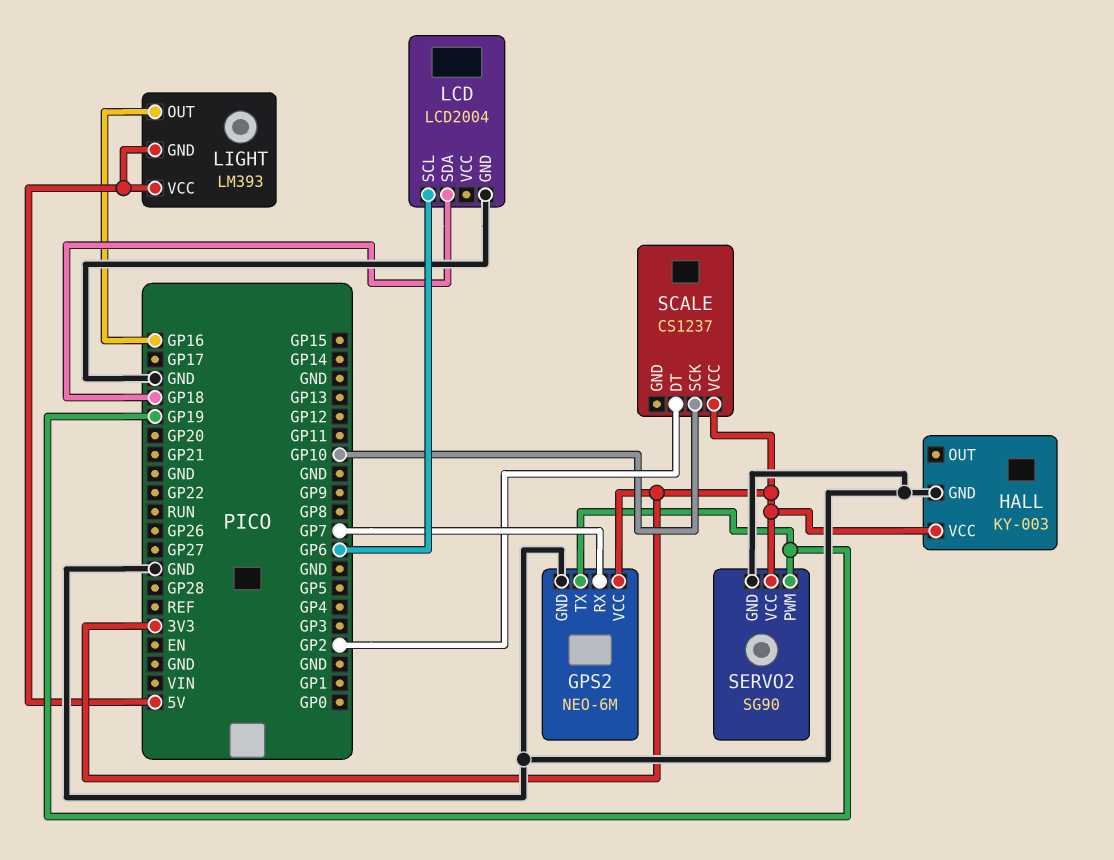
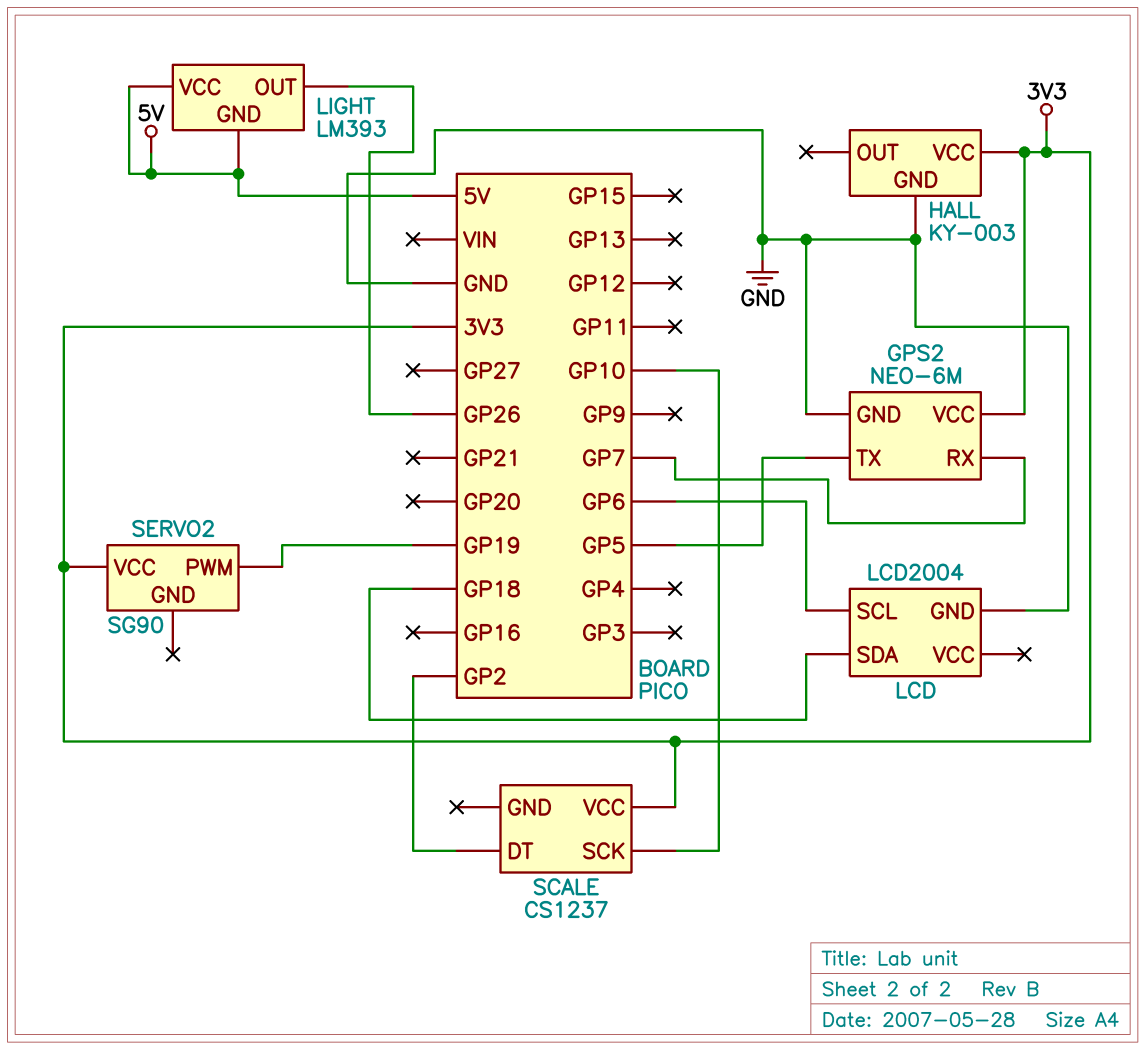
GPS2 pin TX: GP19 -> GP5
LIGHT pin OUT: GP16 -> GP26
SERVO2 pin GND: GND -> none

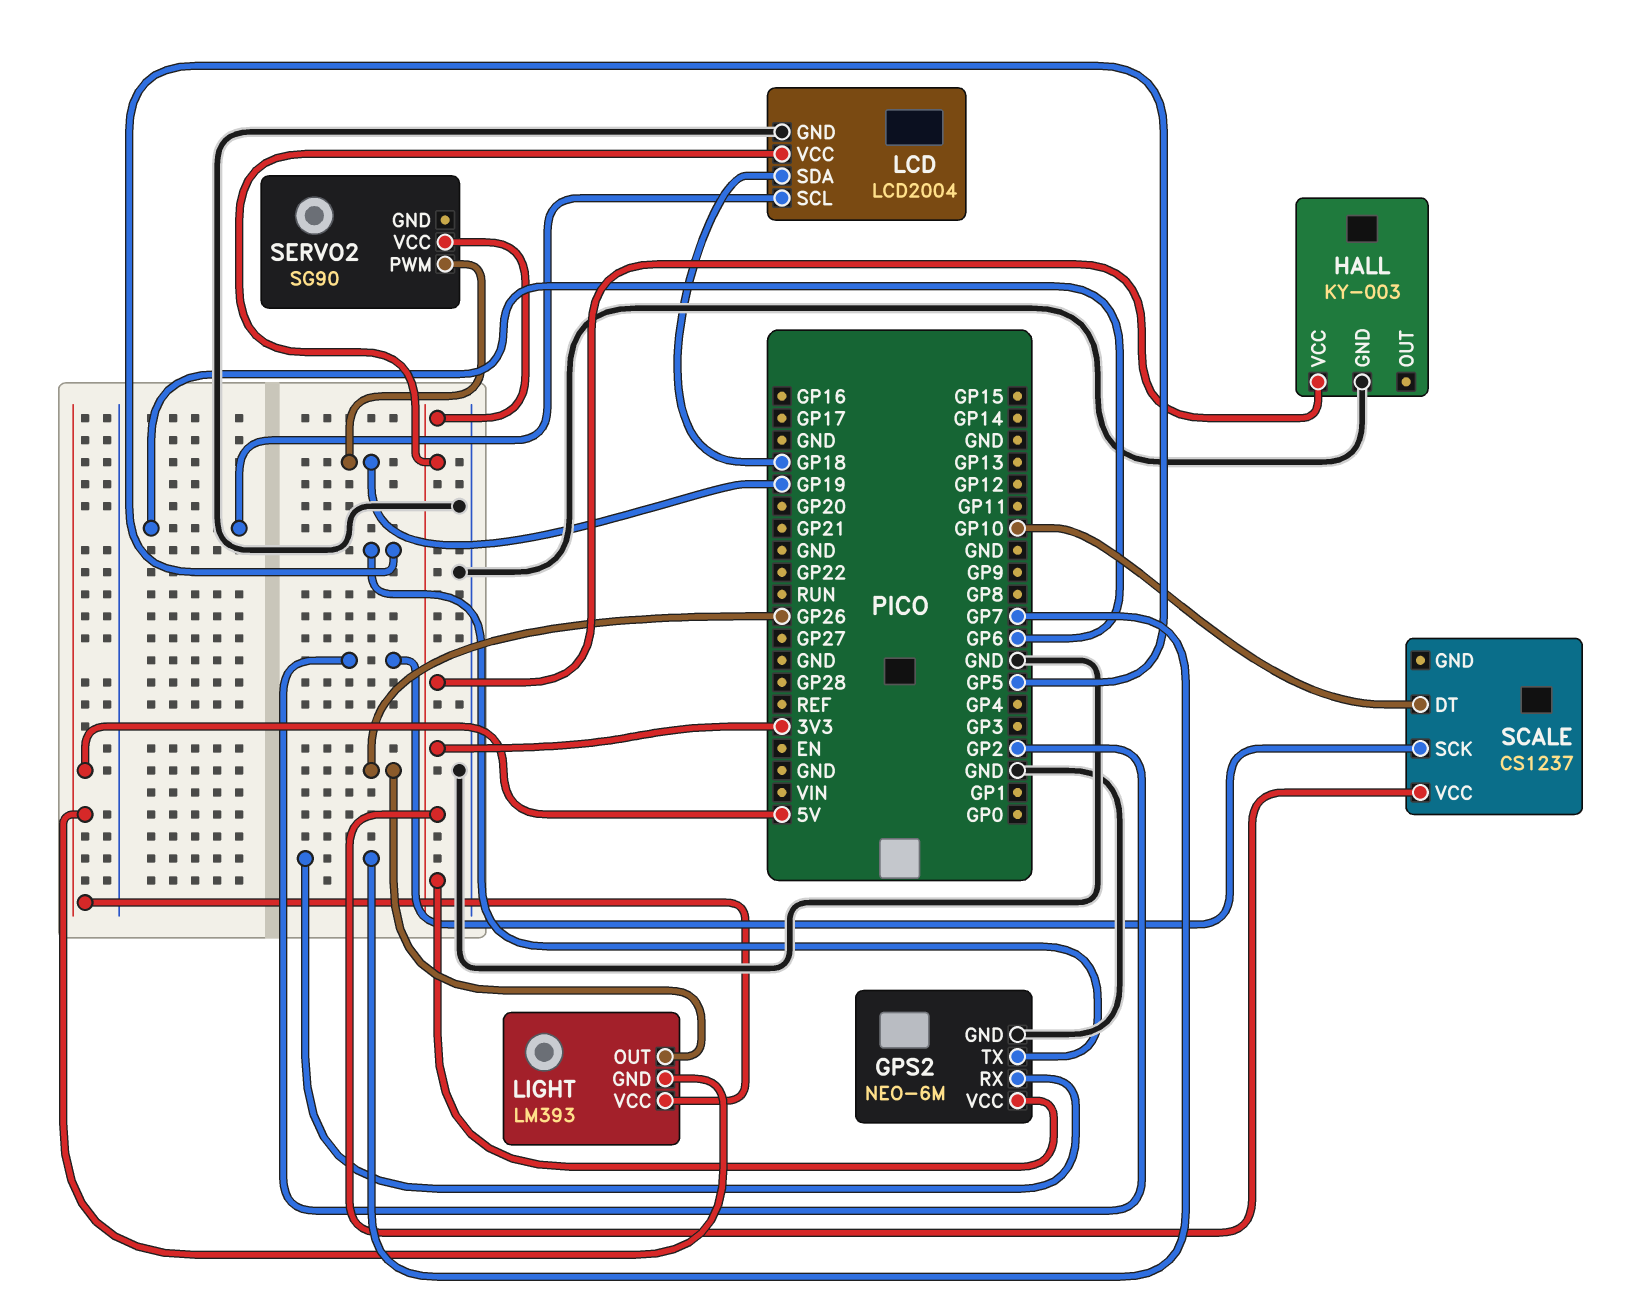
LCD pin VCC: none -> 3V3
SCALE pin DT: GP2 -> GP10
SCALE pin SCK: GP10 -> GP2

